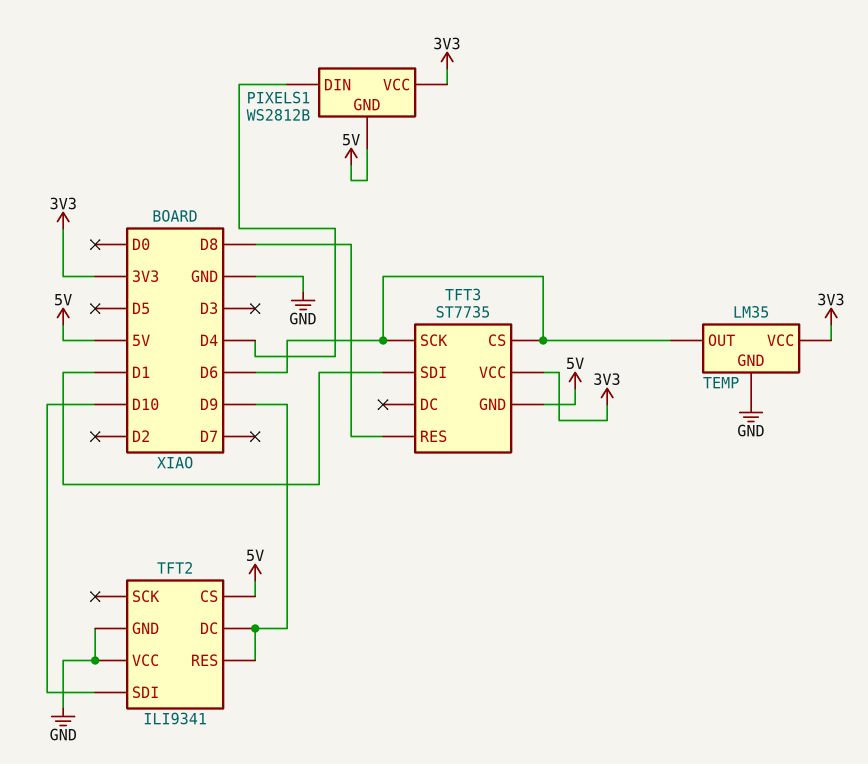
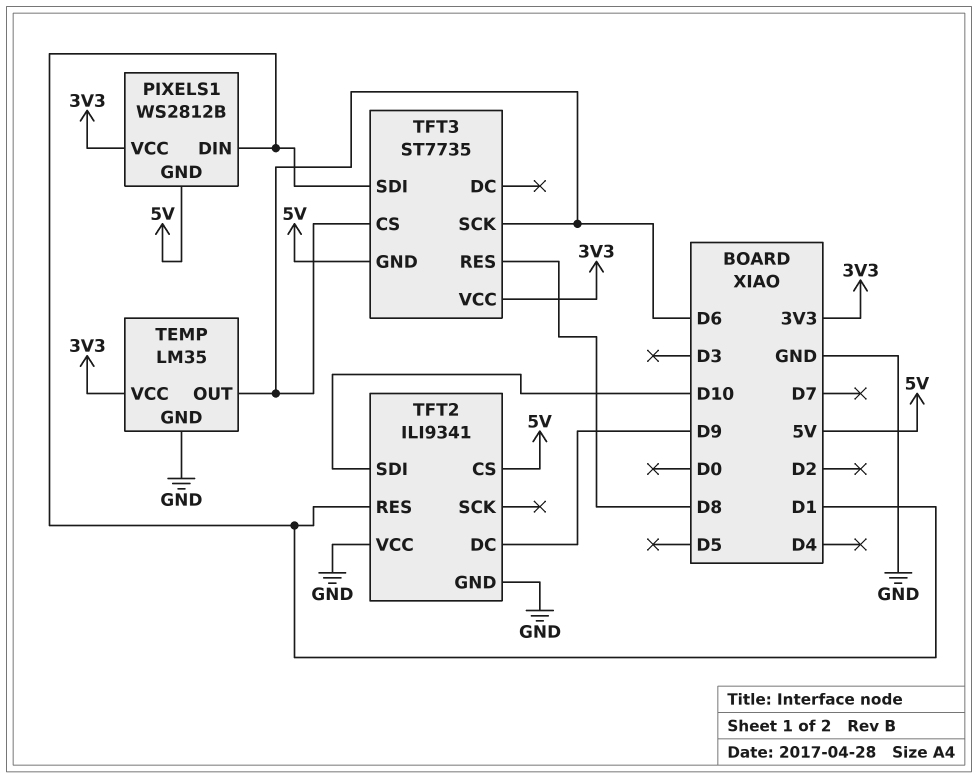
PIXELS1 pin DIN: D4 -> D1
TFT2 pin RES: D9 -> D1

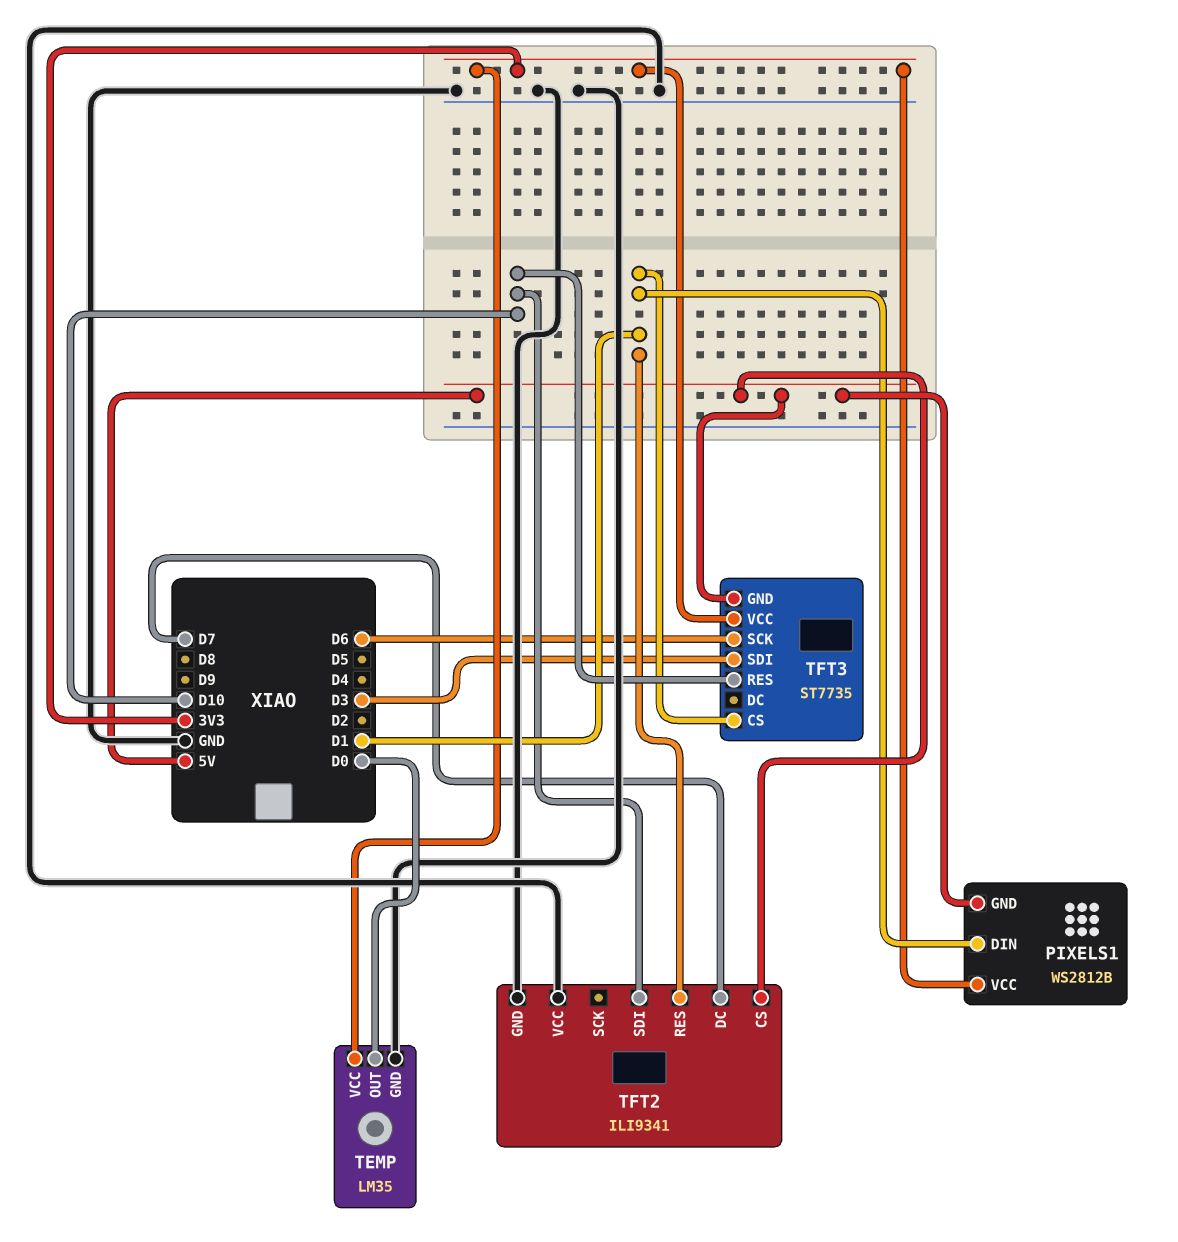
TEMP pin OUT: D6 -> D0
TFT2 pin DC: D9 -> D7
TFT3 pin CS: D6 -> D1
TFT3 pin RES: D8 -> D10
TFT3 pin SDI: D1 -> D3

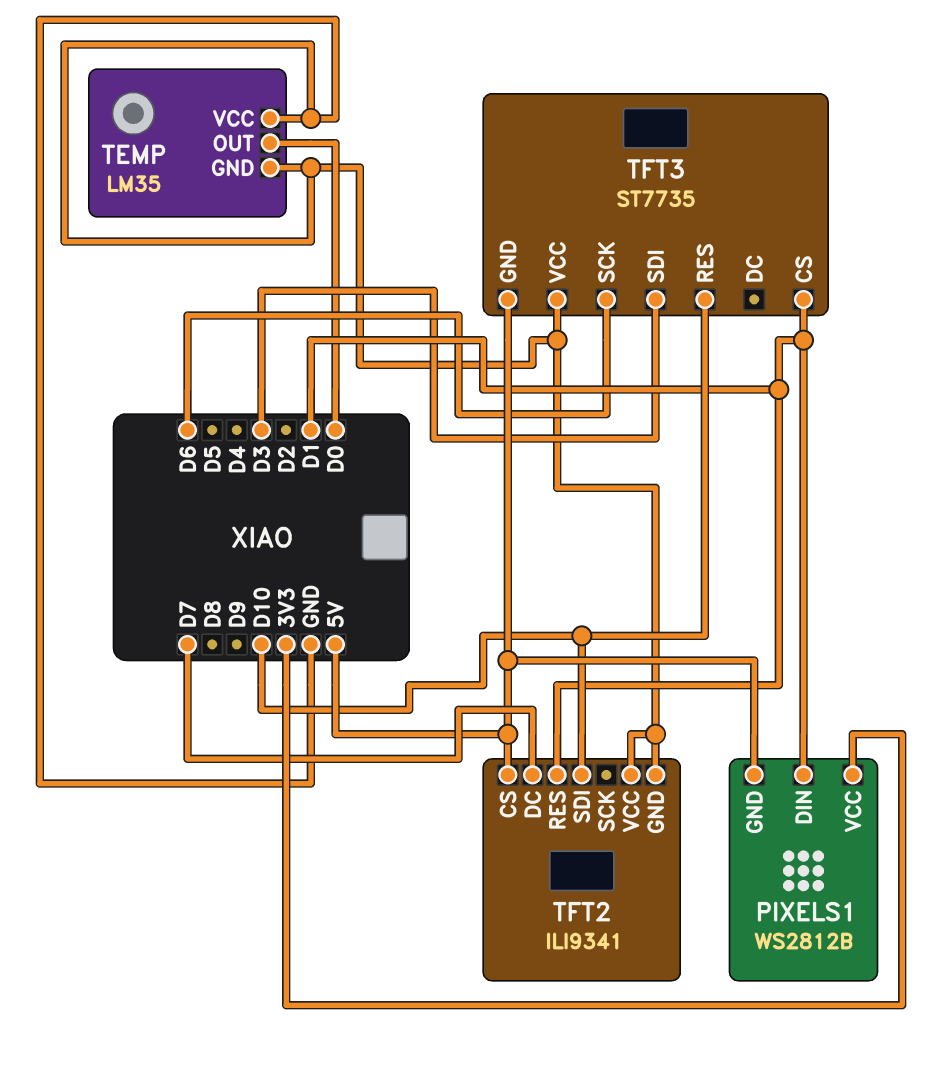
TEMP pin VCC: 3V3 -> GND
TFT3 pin VCC: 3V3 -> GND

